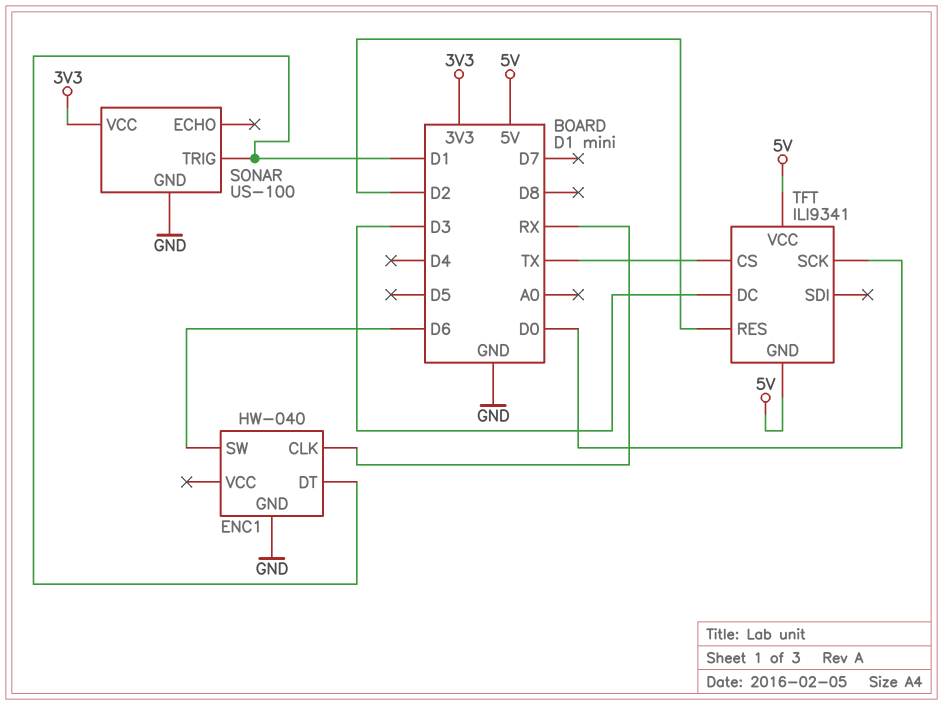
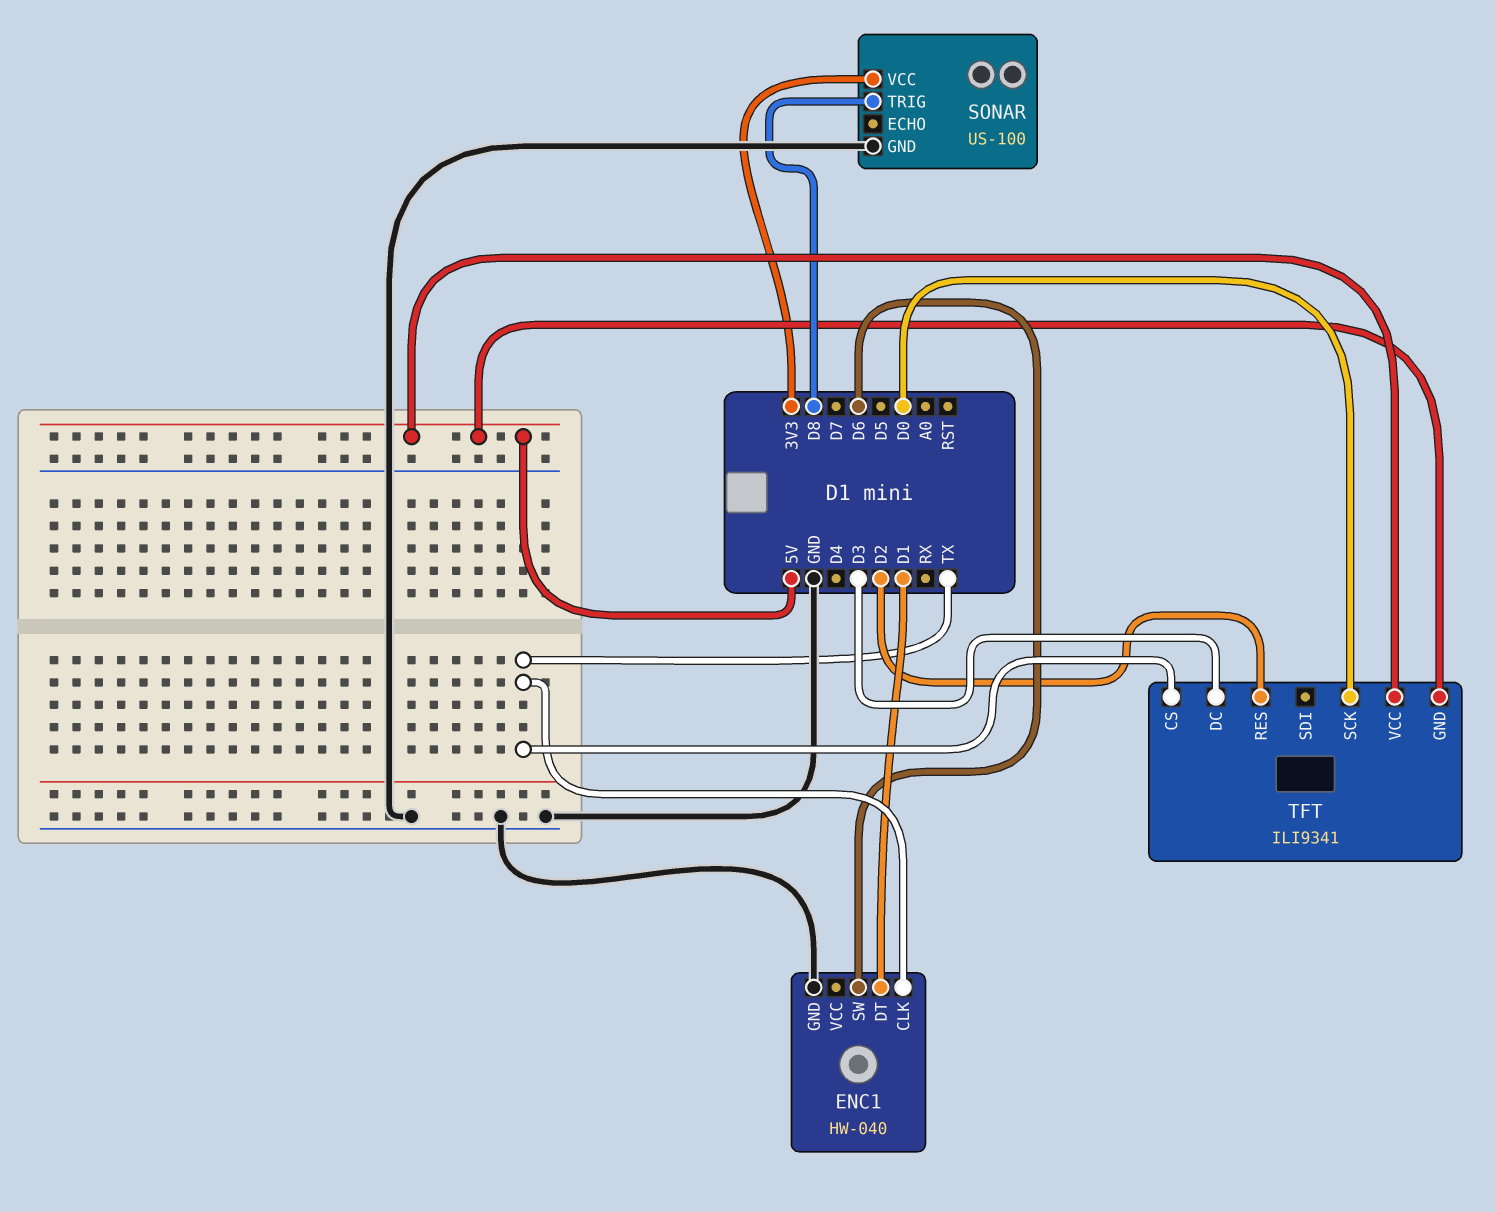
ENC1 pin CLK: RX -> TX
SONAR pin TRIG: D1 -> D8

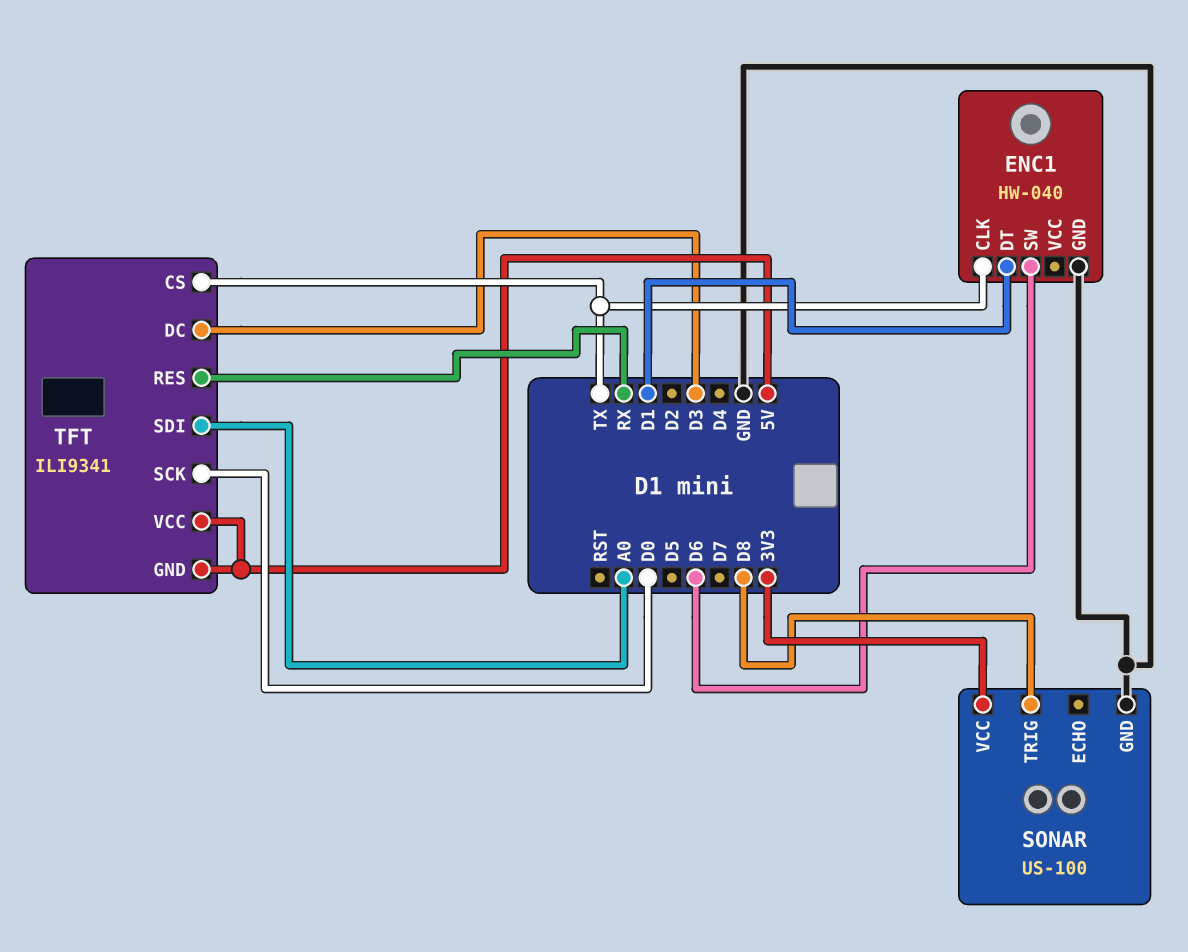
TFT pin RES: D2 -> RX
TFT pin SDI: none -> A0

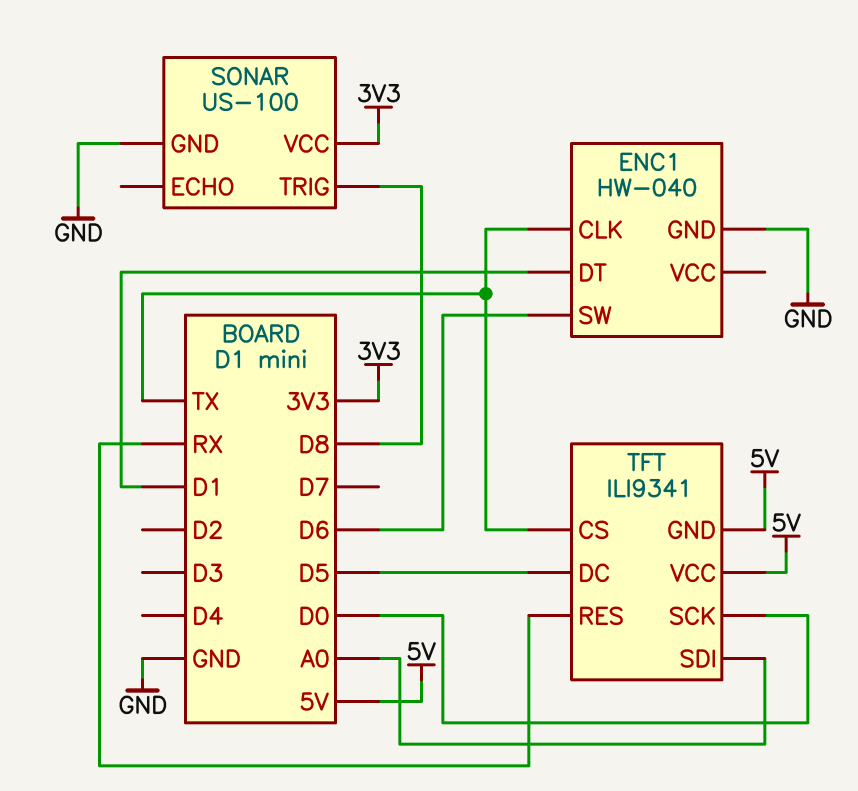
TFT pin DC: D3 -> D5

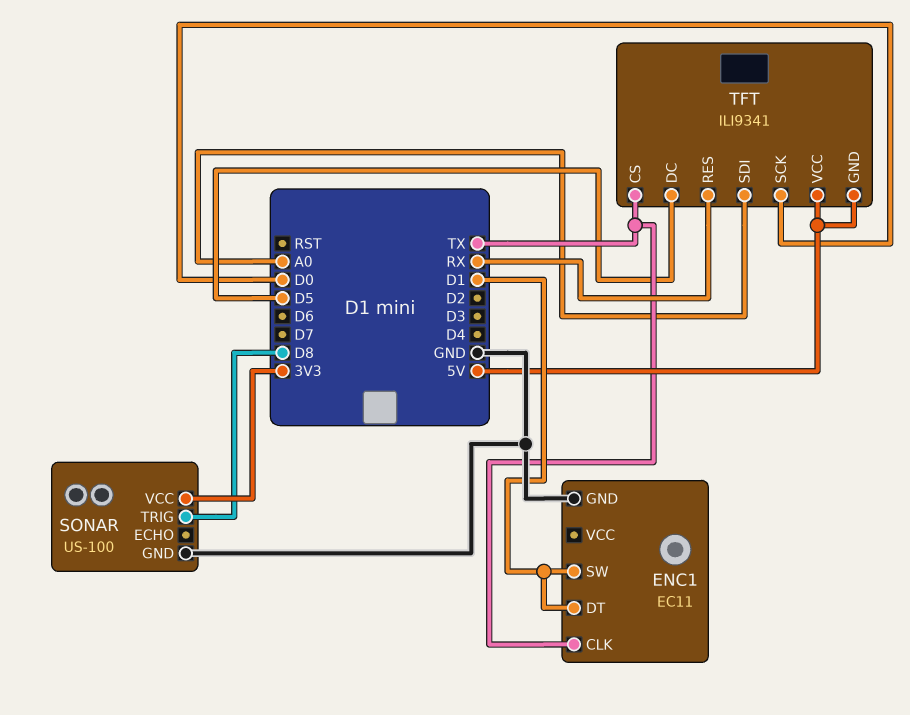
ENC1: HW-040 -> EC11
ENC1 pin SW: D6 -> D1

